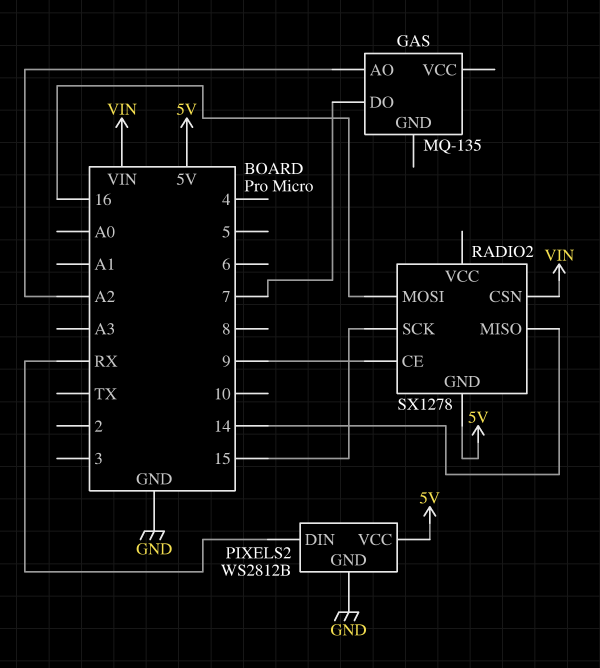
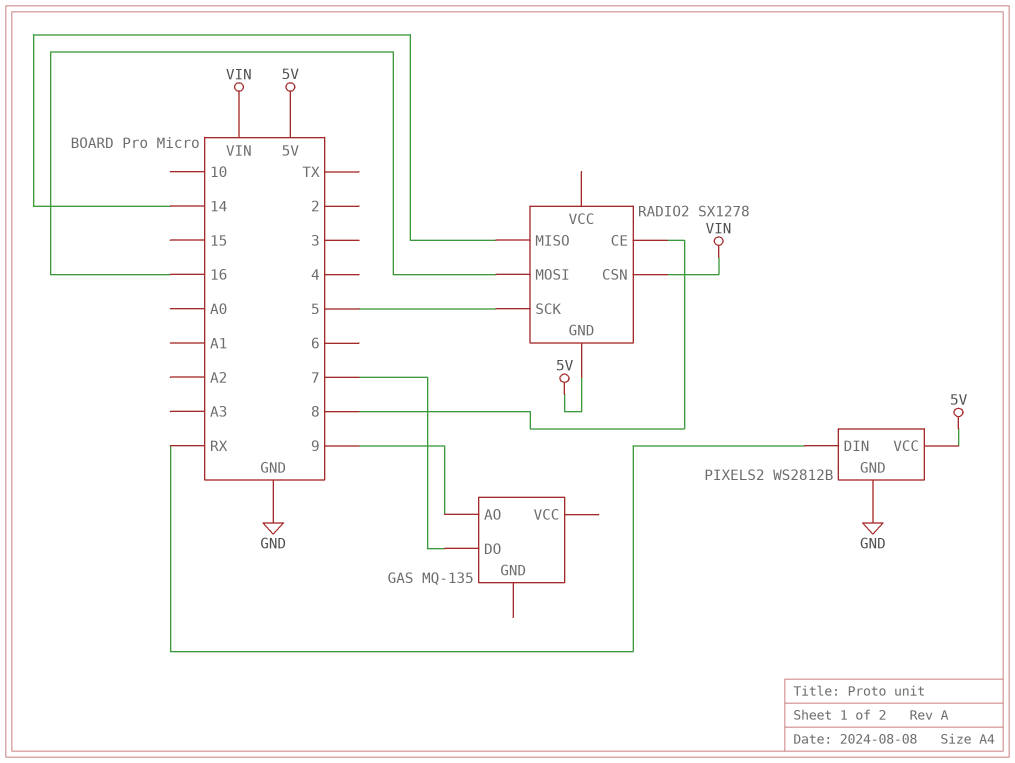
GAS pin AO: A2 -> 9
RADIO2 pin CE: 9 -> 8
RADIO2 pin SCK: 15 -> 5

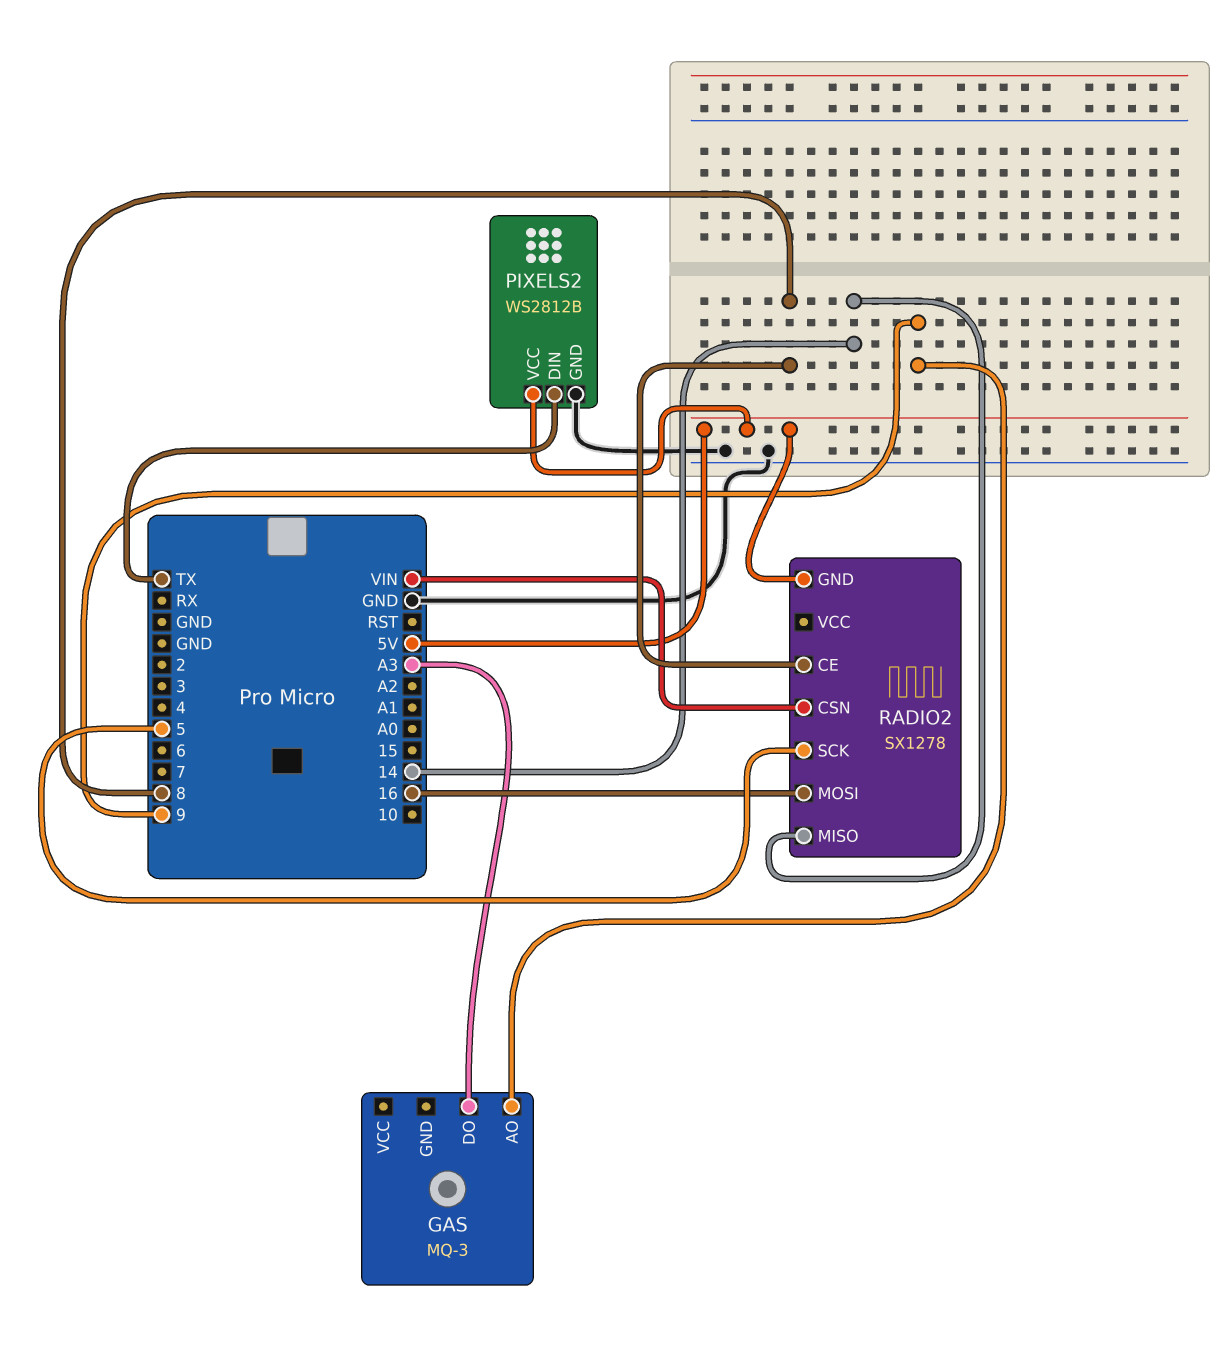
GAS: MQ-135 -> MQ-3
GAS pin DO: 7 -> A3
PIXELS2 pin DIN: RX -> TX

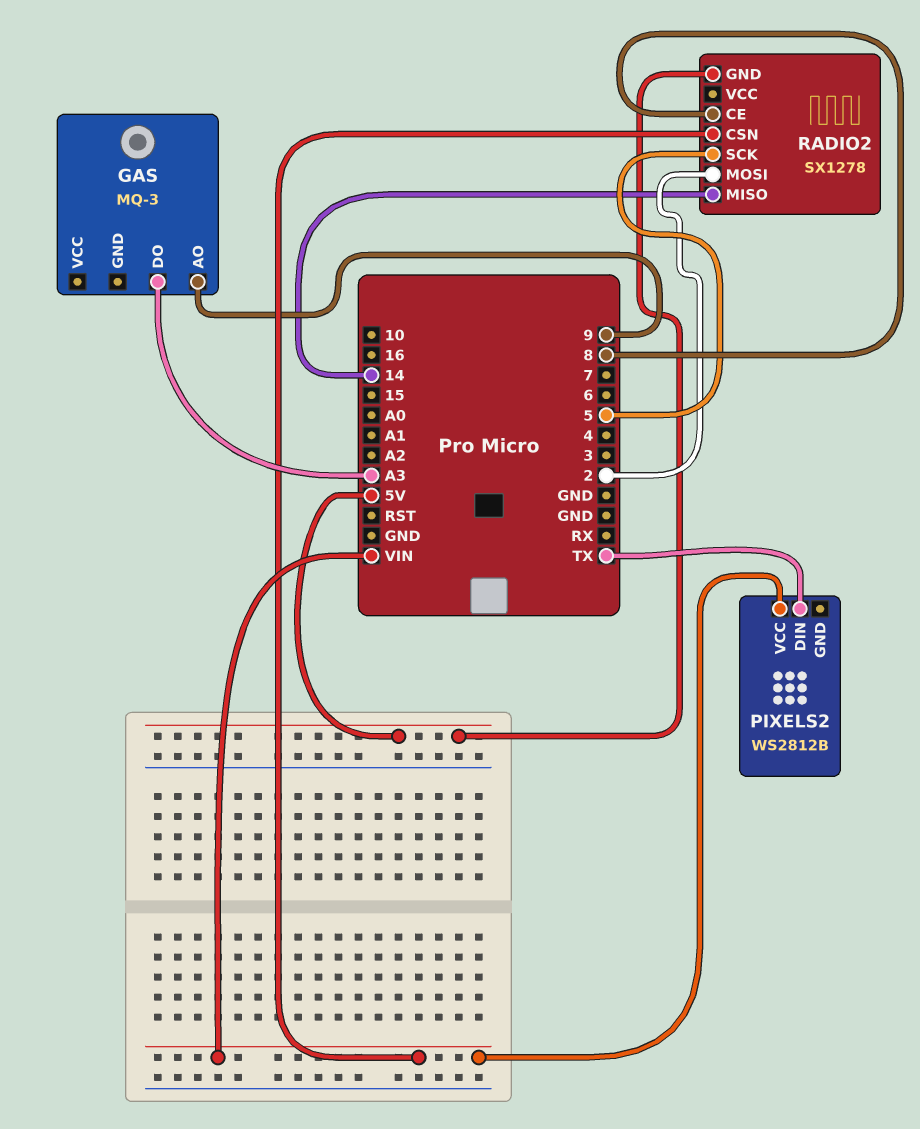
PIXELS2 pin GND: GND -> none
PIXELS2 pin VCC: 5V -> VIN
RADIO2 pin MOSI: 16 -> 2

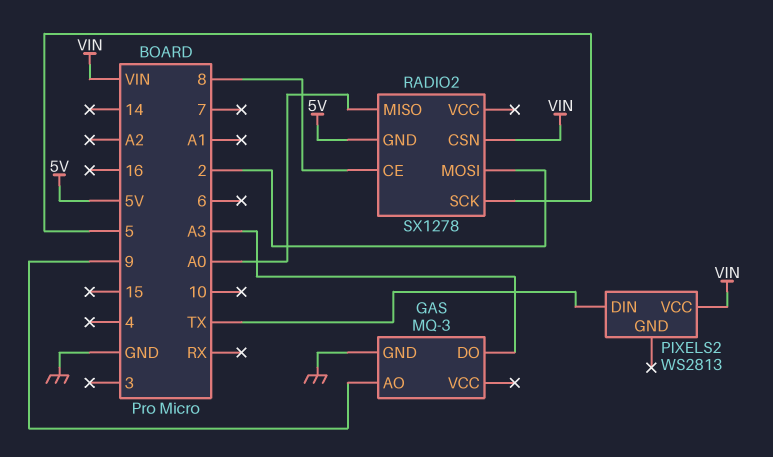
GAS pin GND: none -> GND
PIXELS2: WS2812B -> WS2813
RADIO2 pin MISO: 14 -> A0

